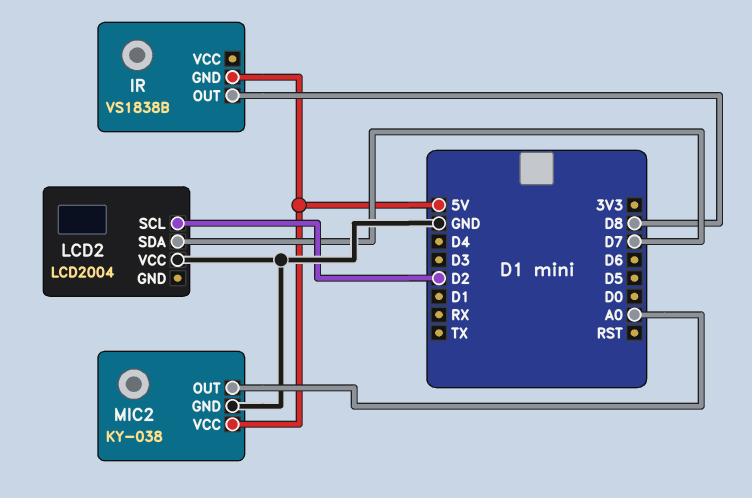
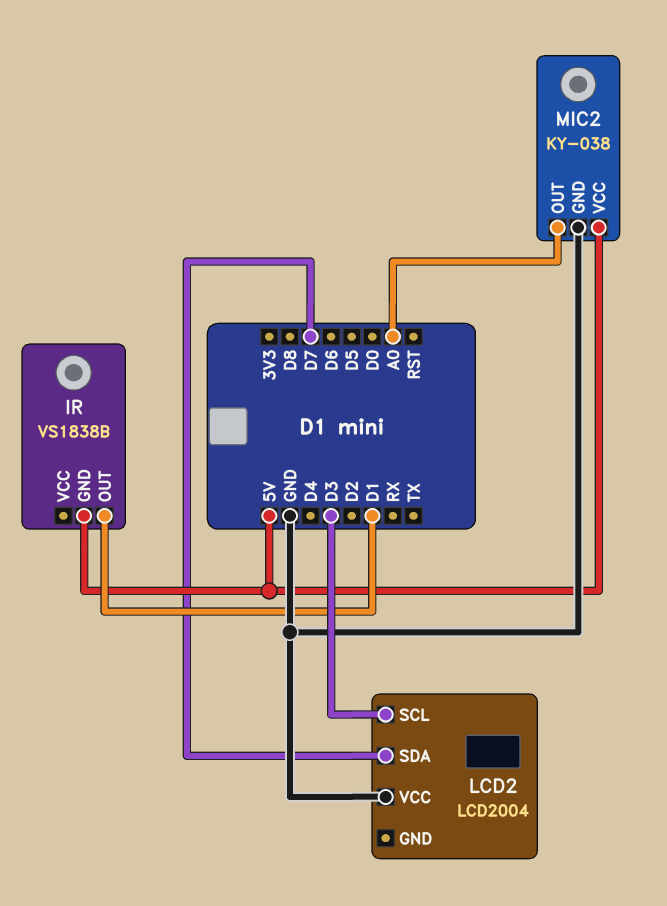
IR pin OUT: D8 -> D1
LCD2 pin SCL: D2 -> D3

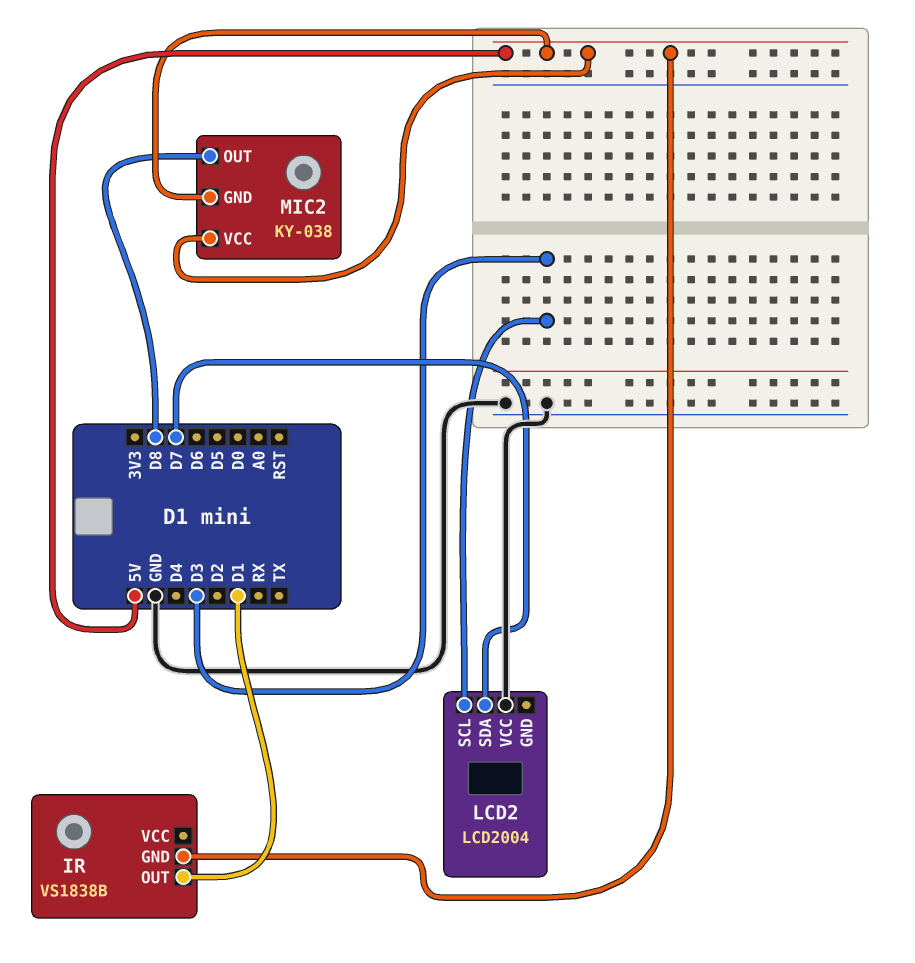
MIC2 pin GND: GND -> 5V
MIC2 pin OUT: A0 -> D8

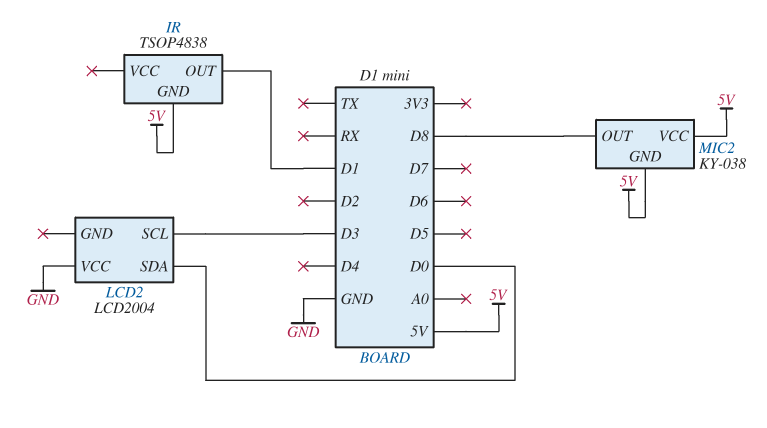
IR: VS1838B -> TSOP4838
LCD2 pin SDA: D7 -> D0

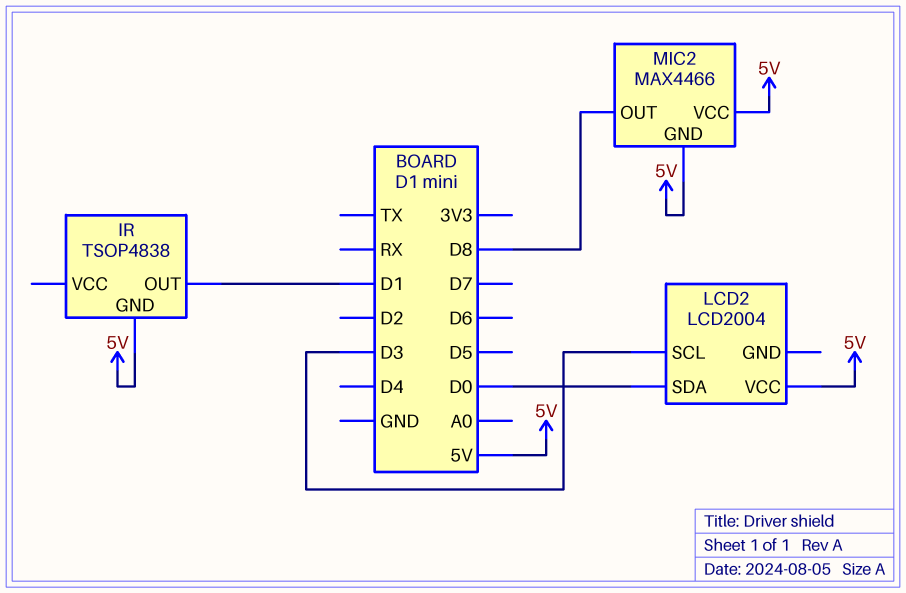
LCD2 pin VCC: GND -> 5V
MIC2: KY-038 -> MAX4466

